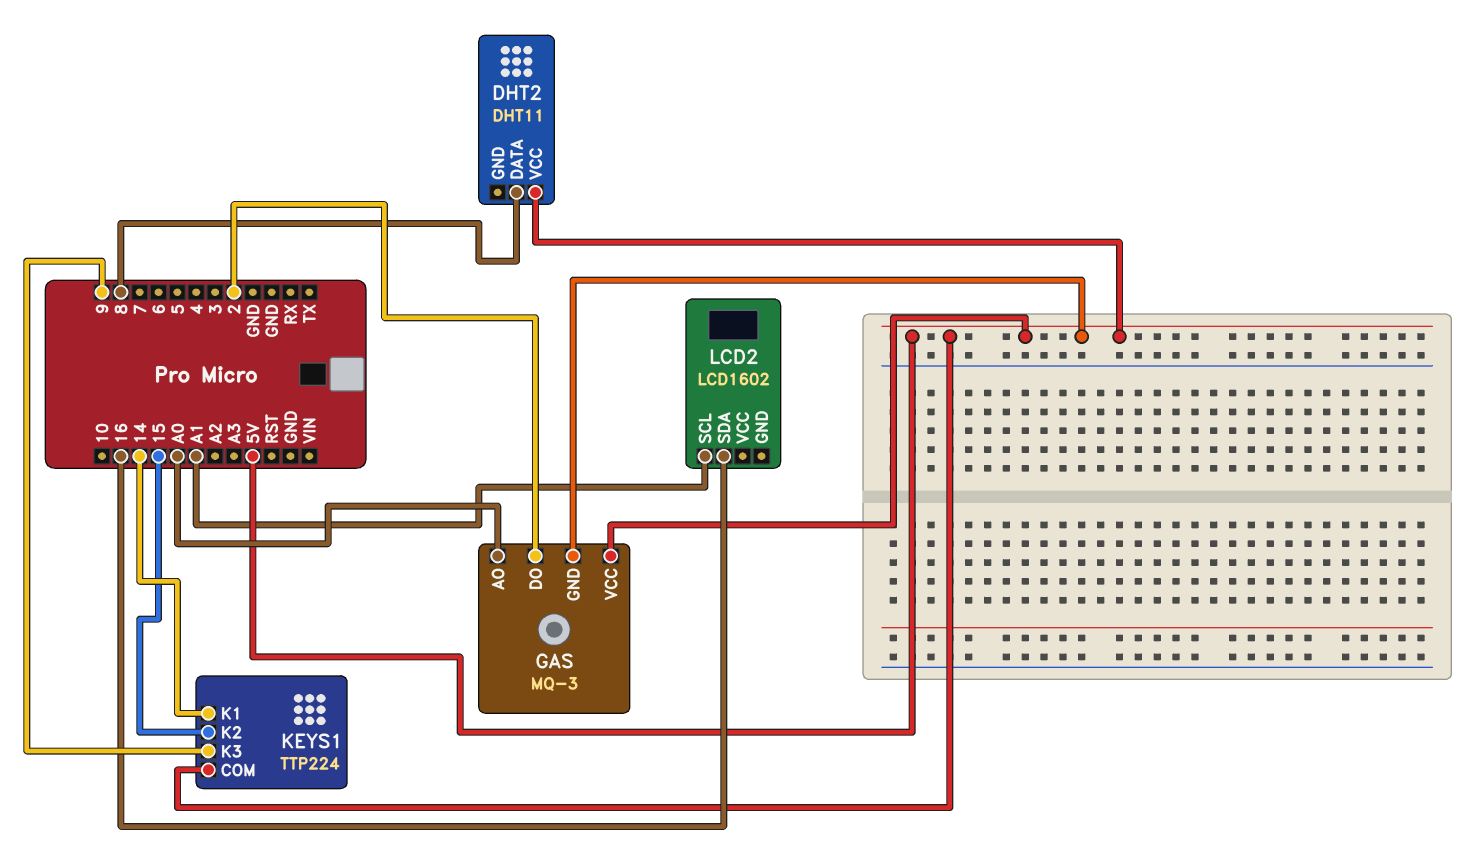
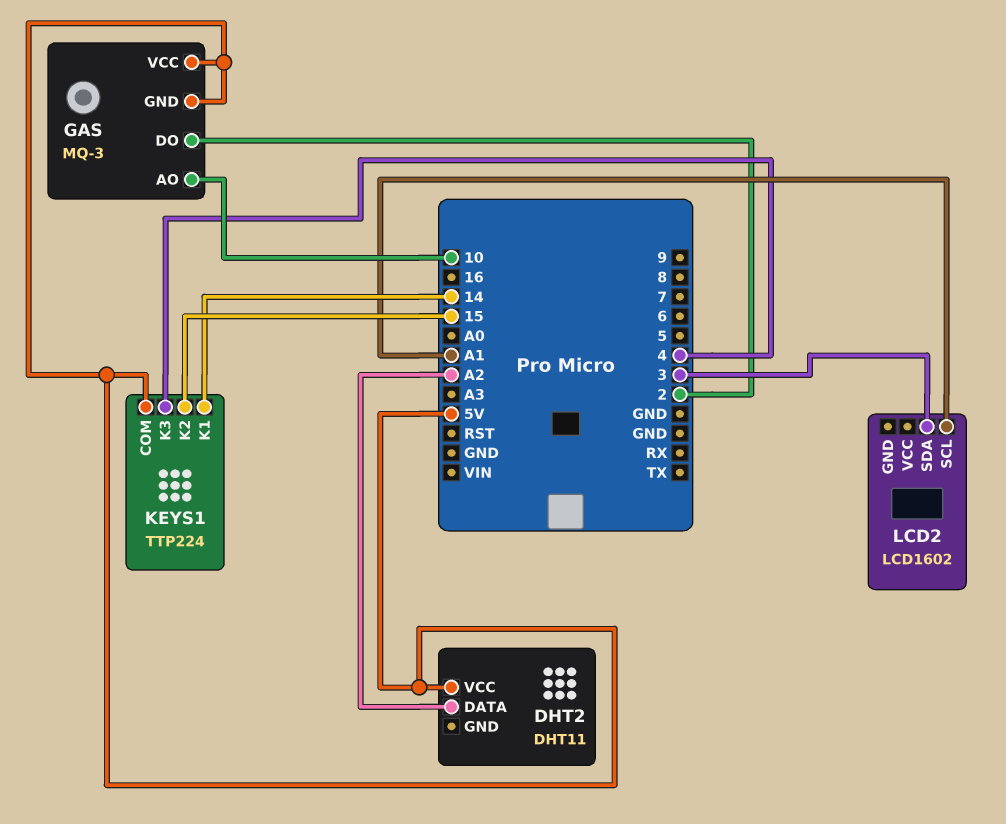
DHT2 pin DATA: 8 -> A2
GAS pin AO: A0 -> 10
KEYS1 pin K3: 9 -> 4
LCD2 pin SDA: 16 -> 3

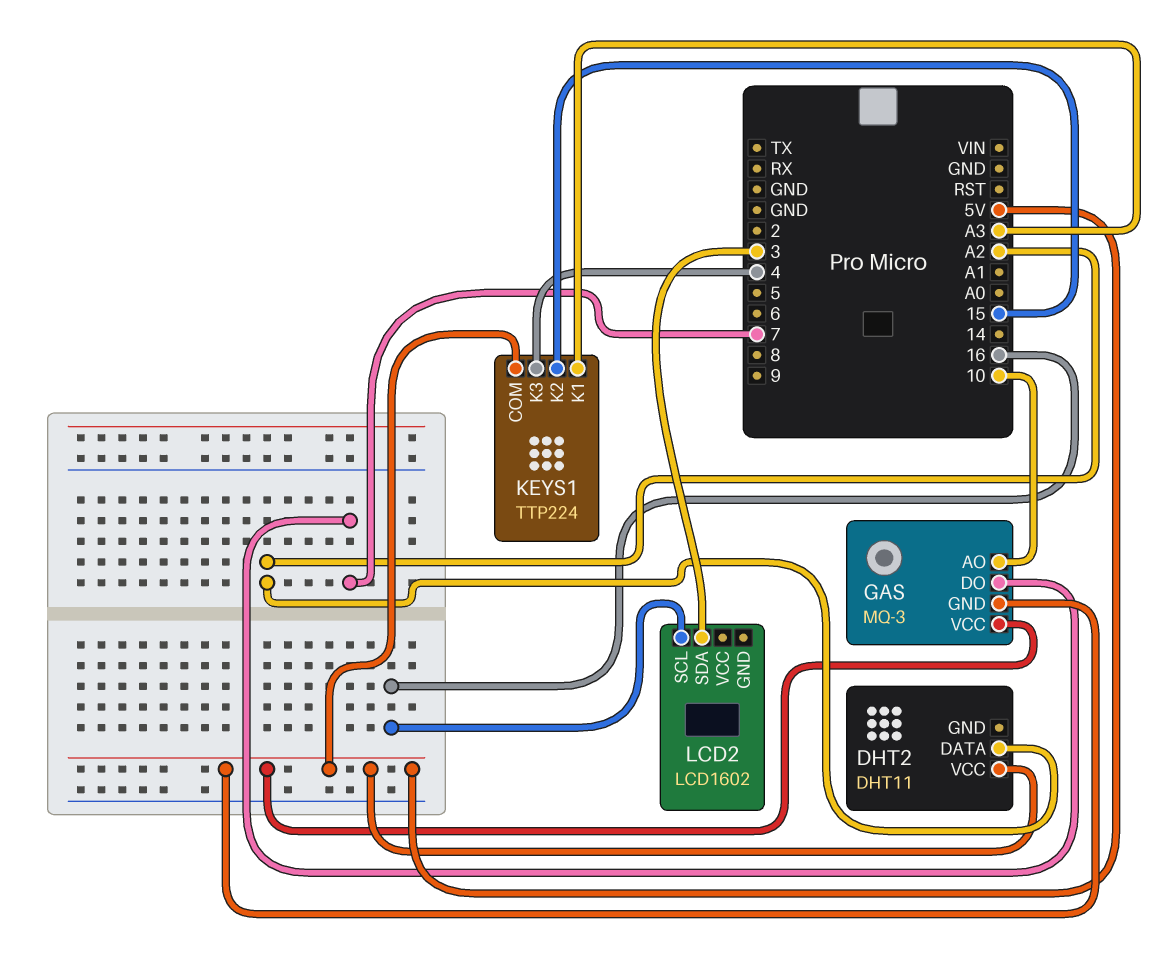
GAS pin DO: 2 -> 7
KEYS1 pin K1: 14 -> A3
LCD2 pin SCL: A1 -> 16

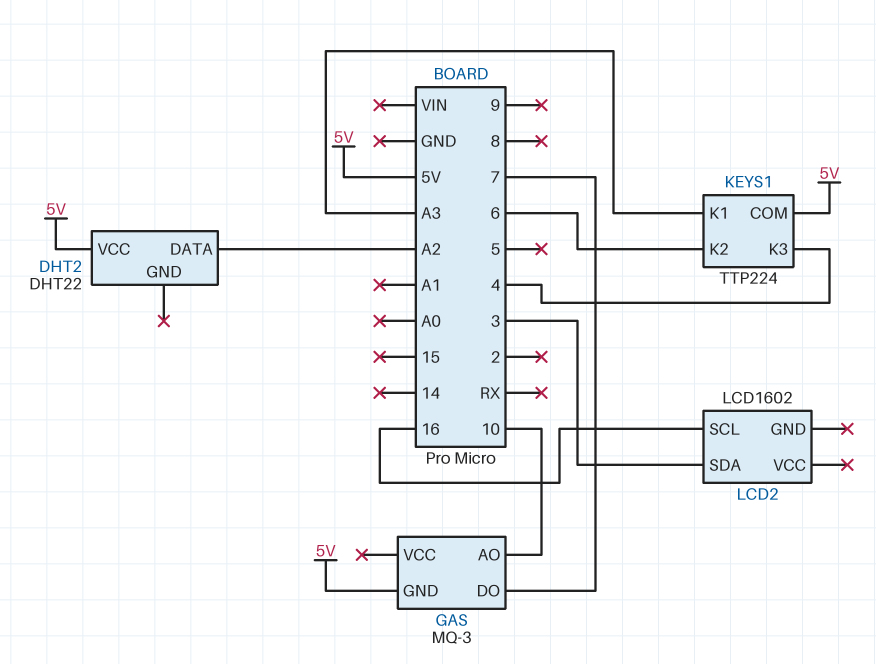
DHT2: DHT11 -> DHT22
GAS pin VCC: 5V -> none
KEYS1 pin K2: 15 -> 6

